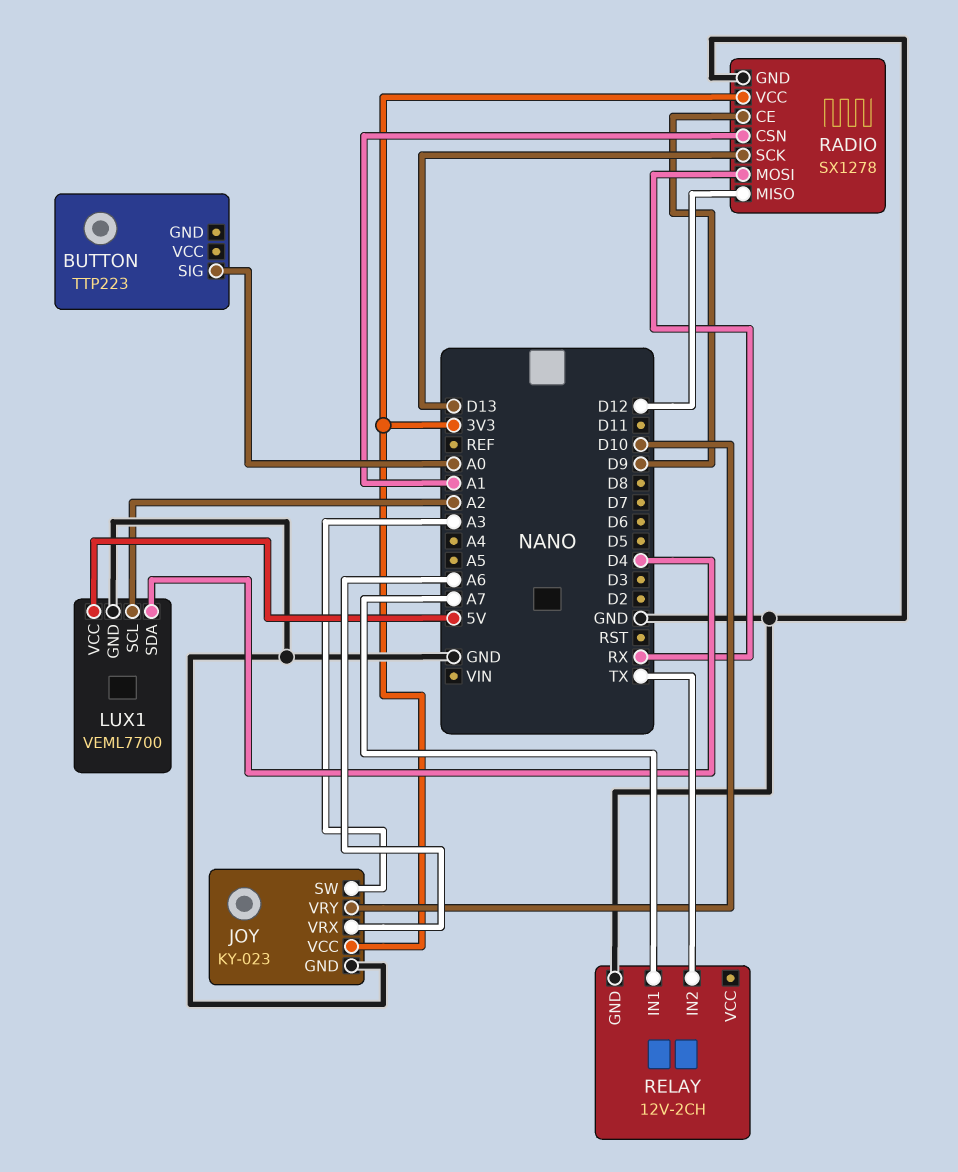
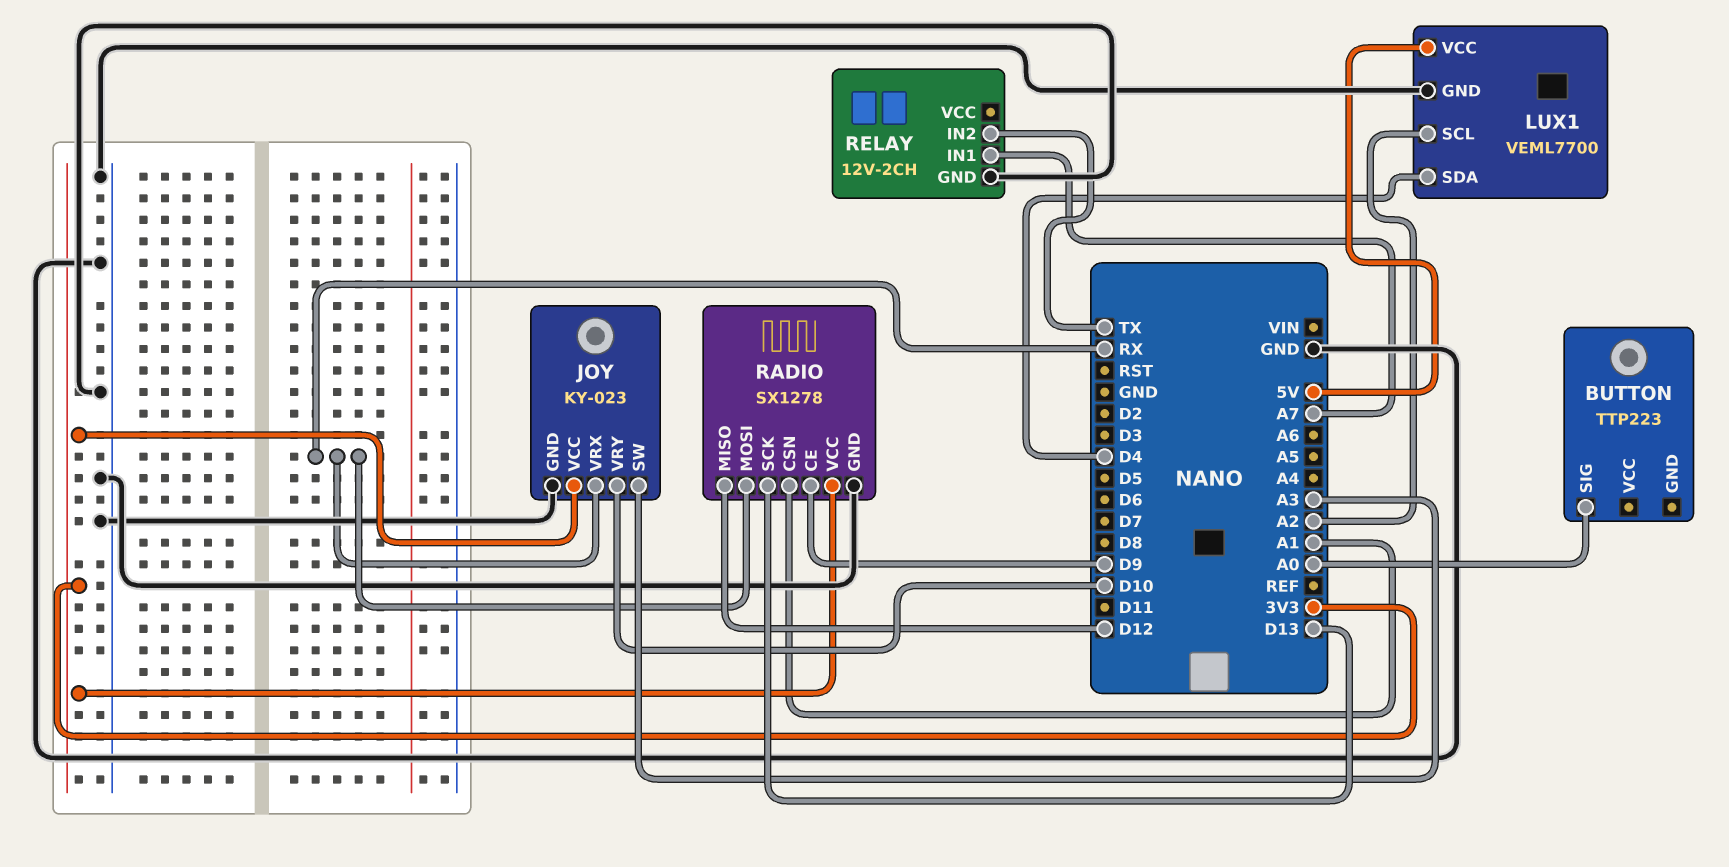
JOY pin VRX: A6 -> RX

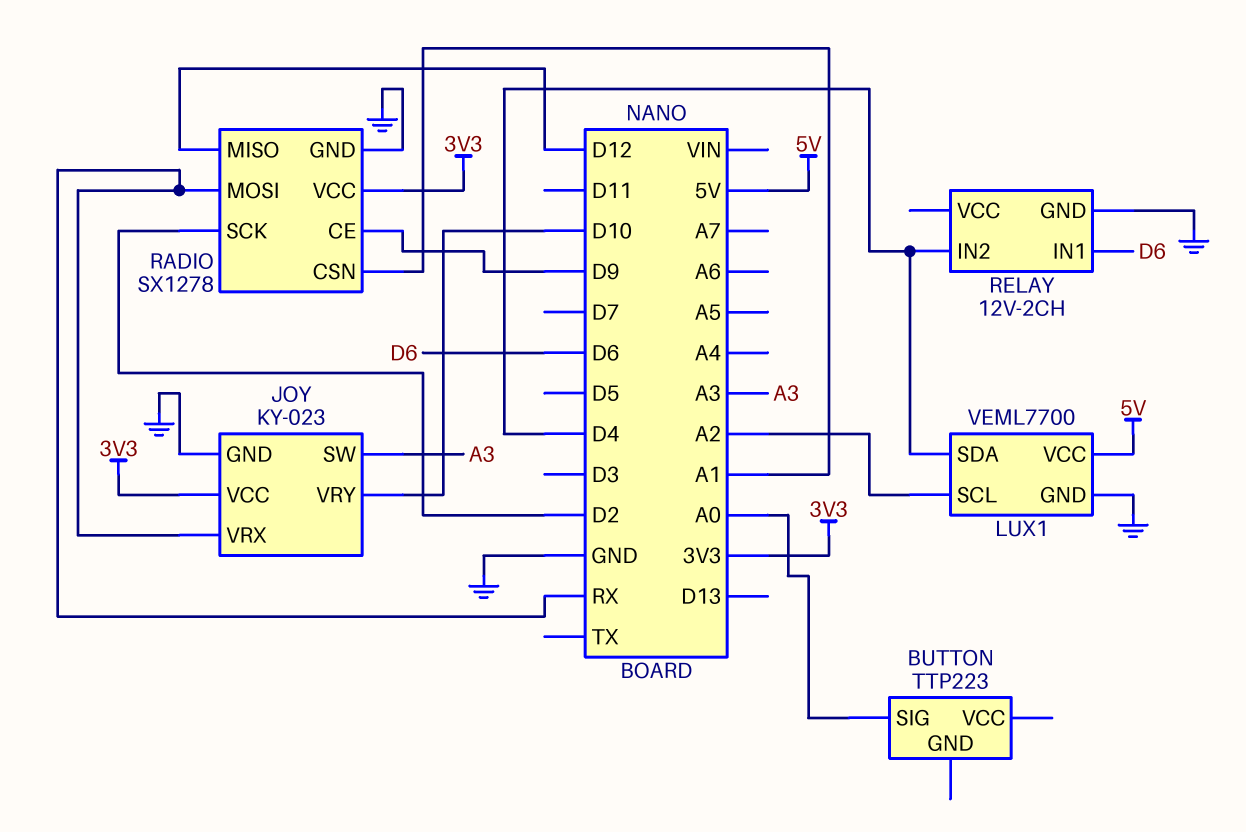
RADIO pin SCK: D13 -> D2
RELAY pin IN1: A7 -> D6
RELAY pin IN2: TX -> D4

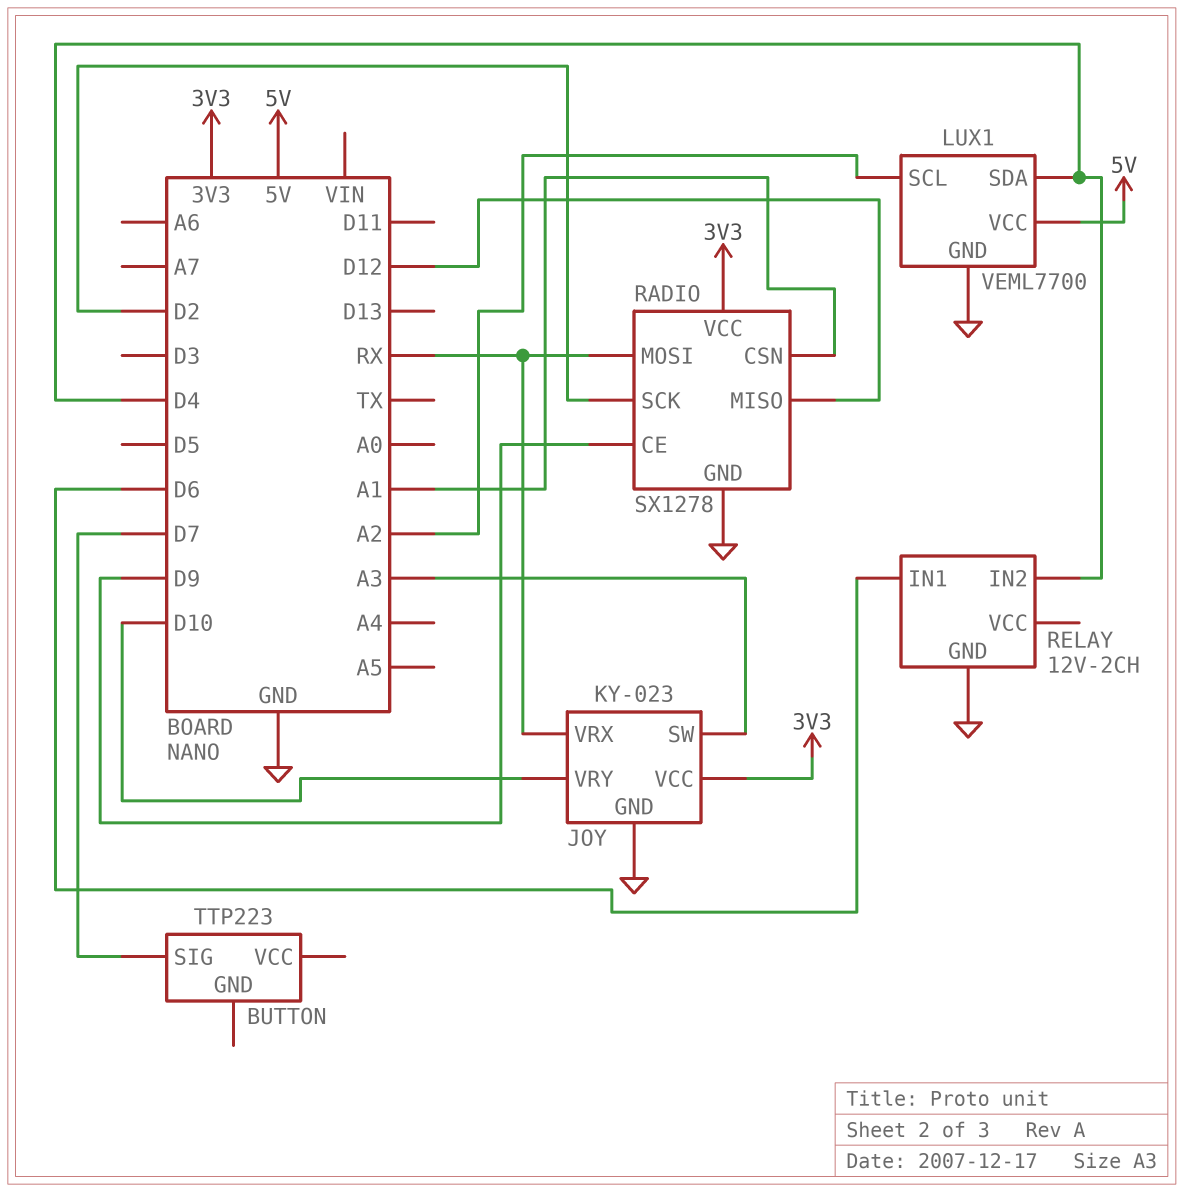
BUTTON pin SIG: A0 -> D7

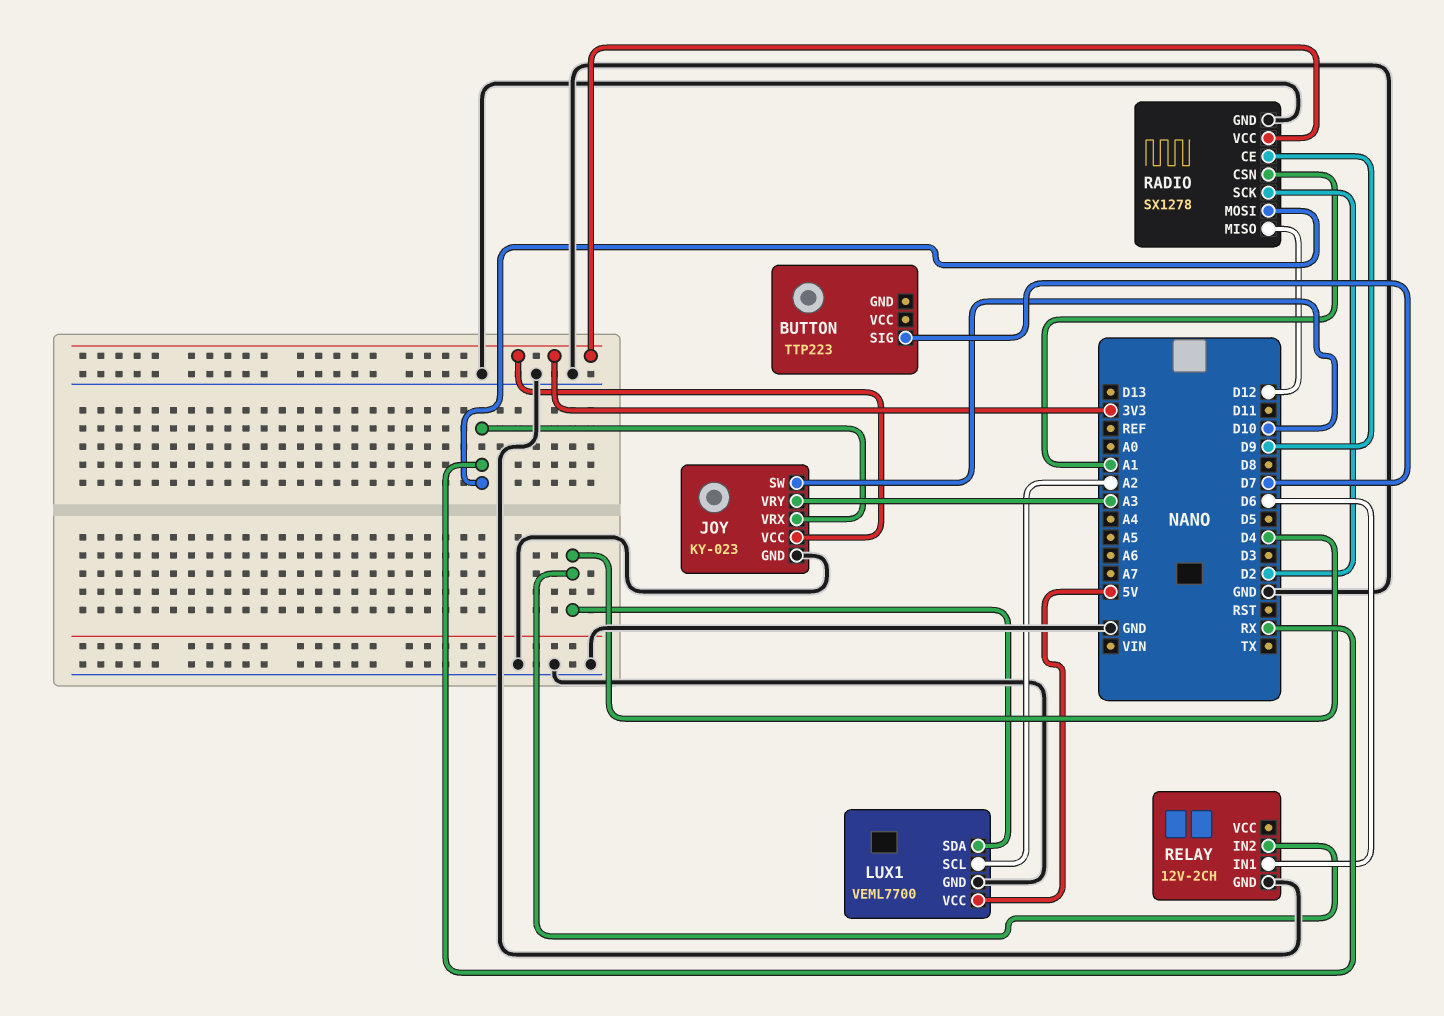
JOY pin SW: A3 -> D10
JOY pin VRY: D10 -> A3

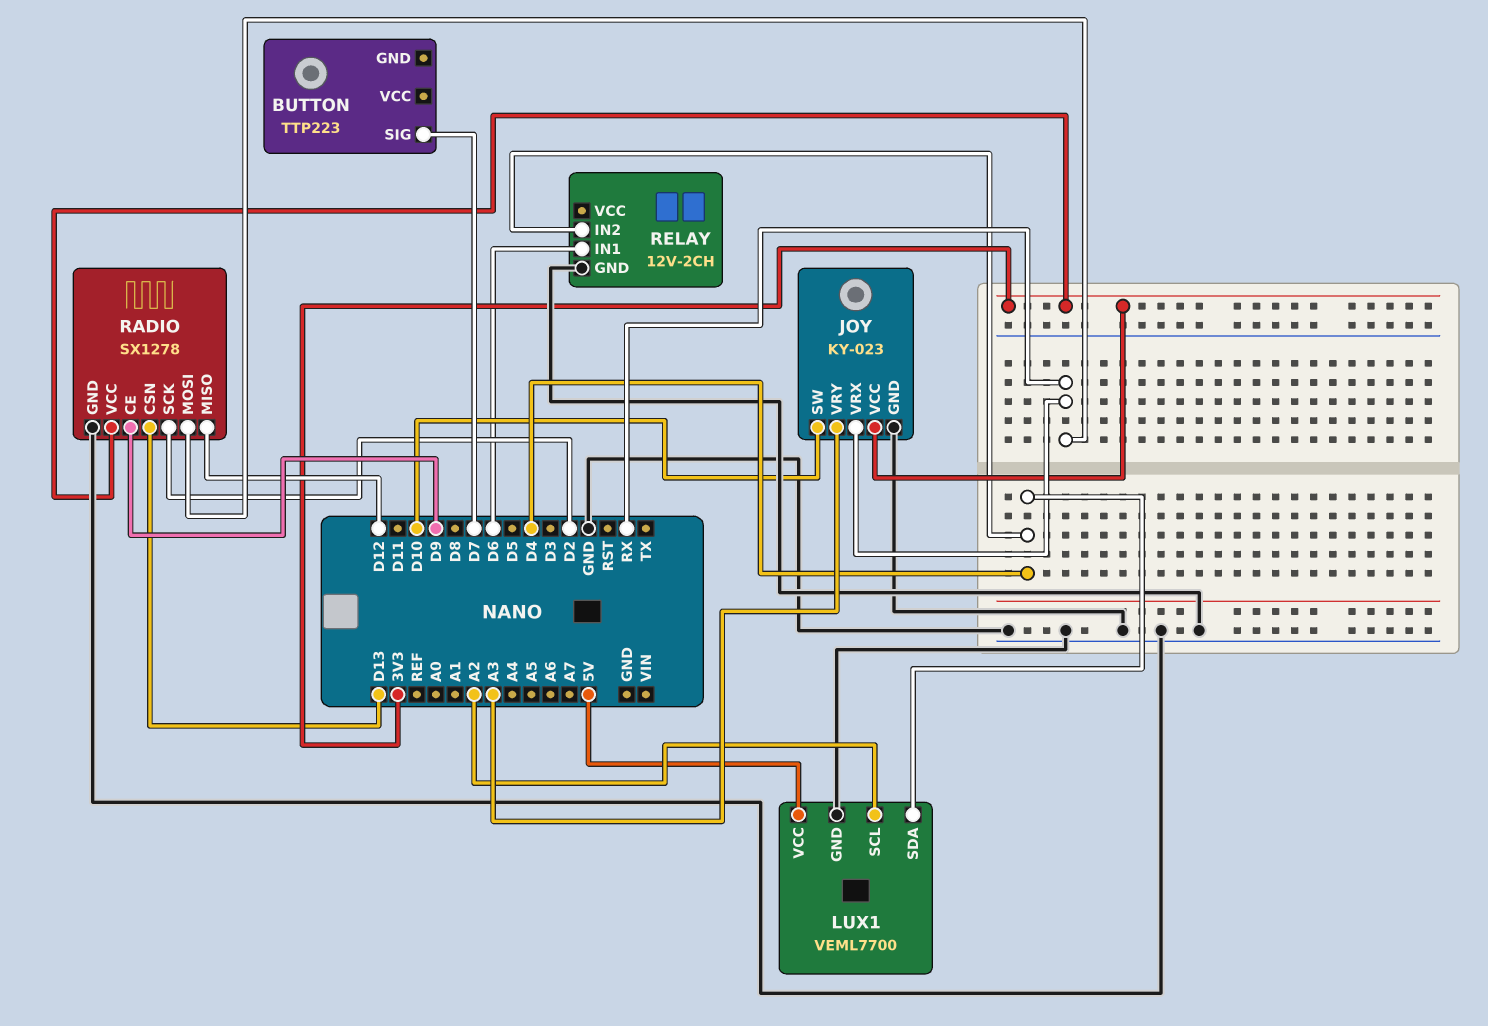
RADIO pin CSN: A1 -> D13

